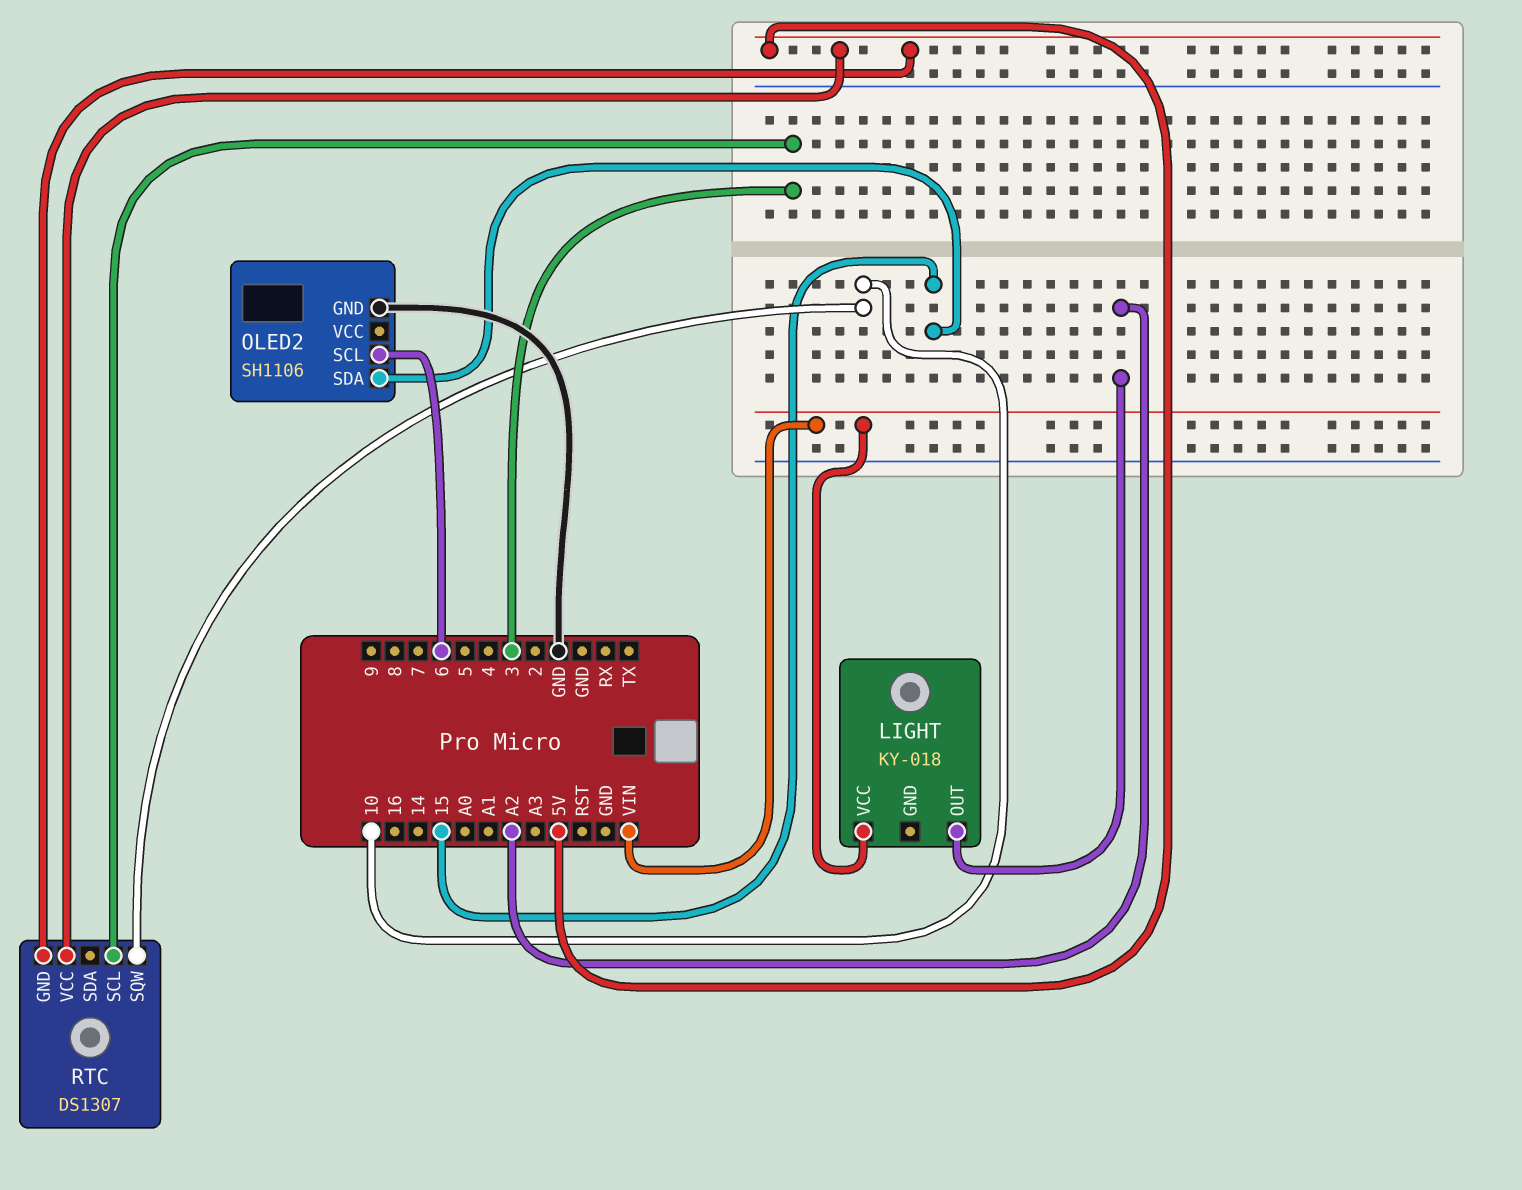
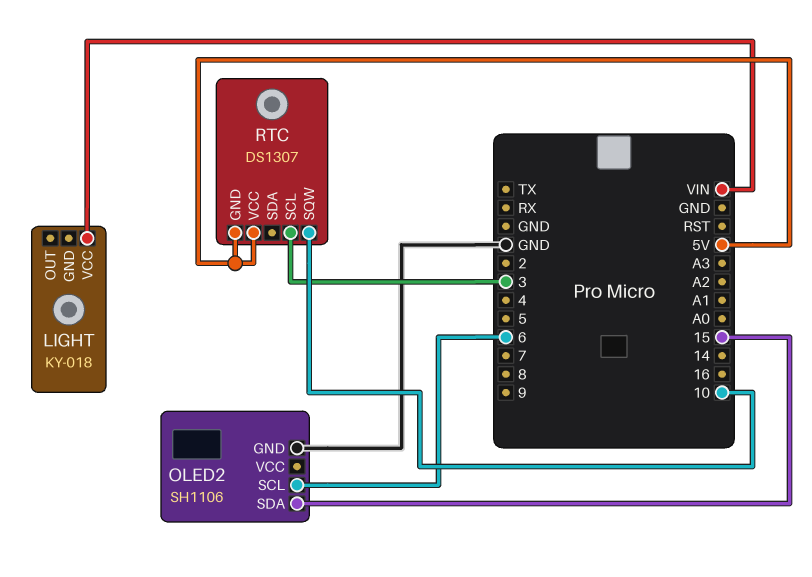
LIGHT pin OUT: A2 -> none

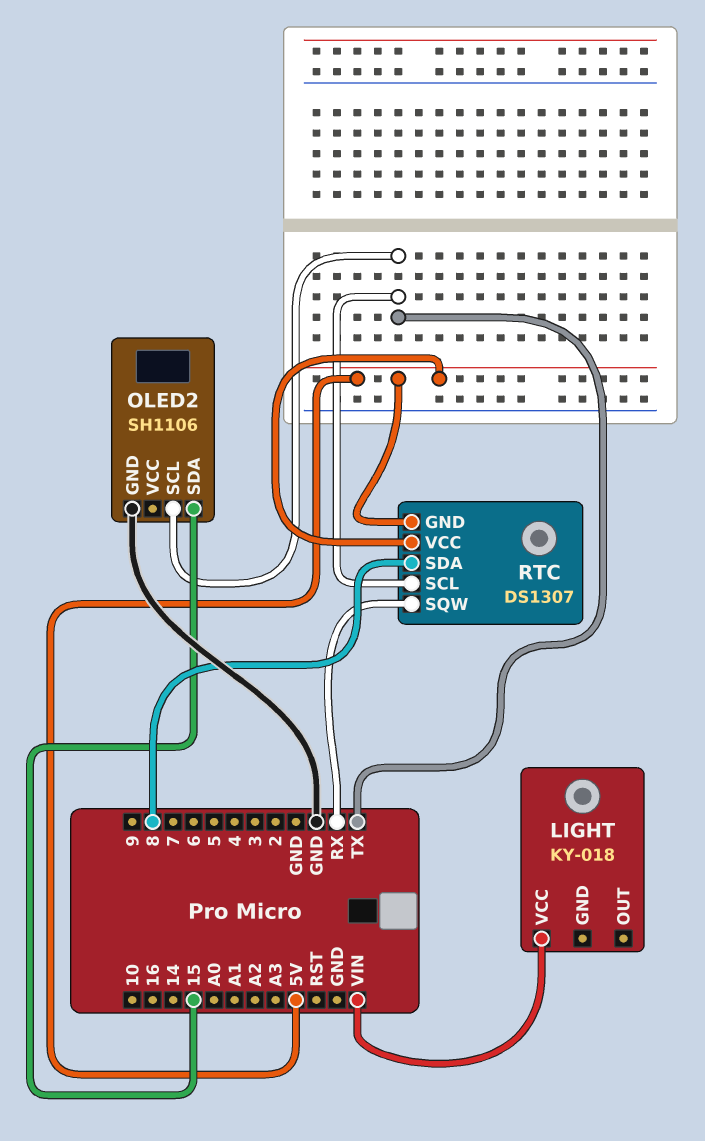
OLED2 pin SCL: 6 -> TX
RTC pin SCL: 3 -> TX
RTC pin SDA: none -> 8
RTC pin SQW: 10 -> RX

